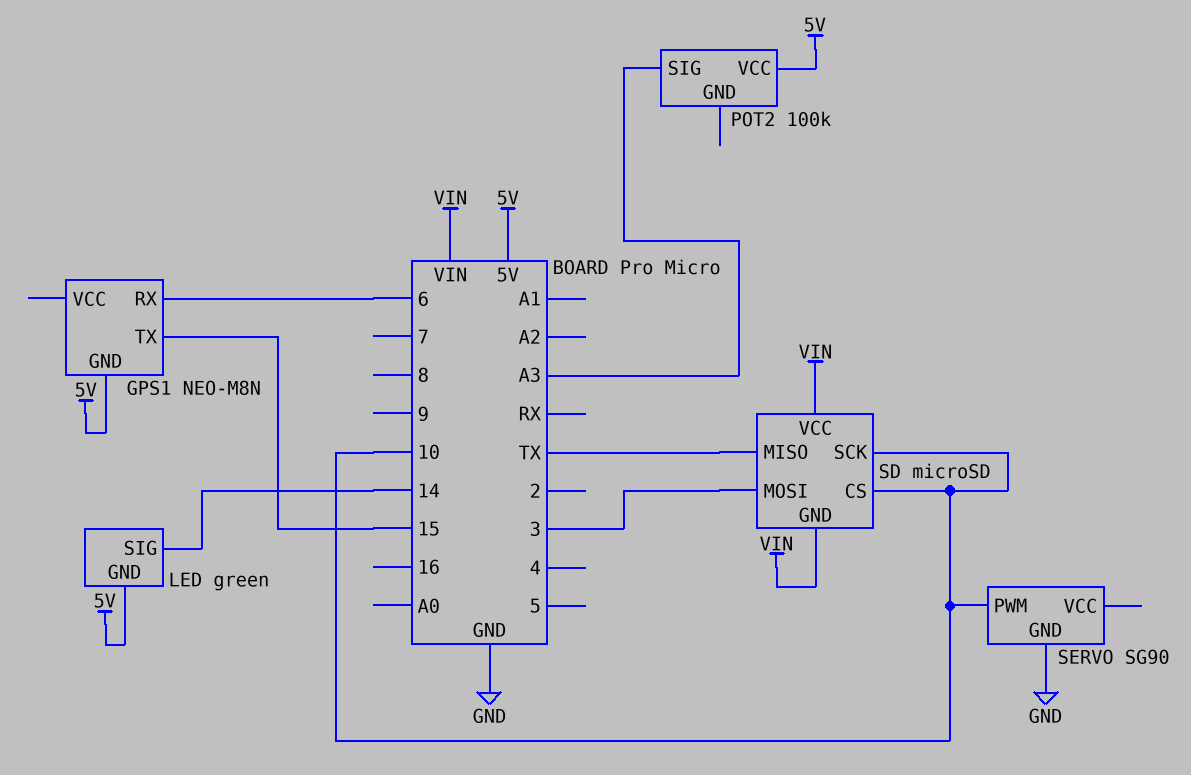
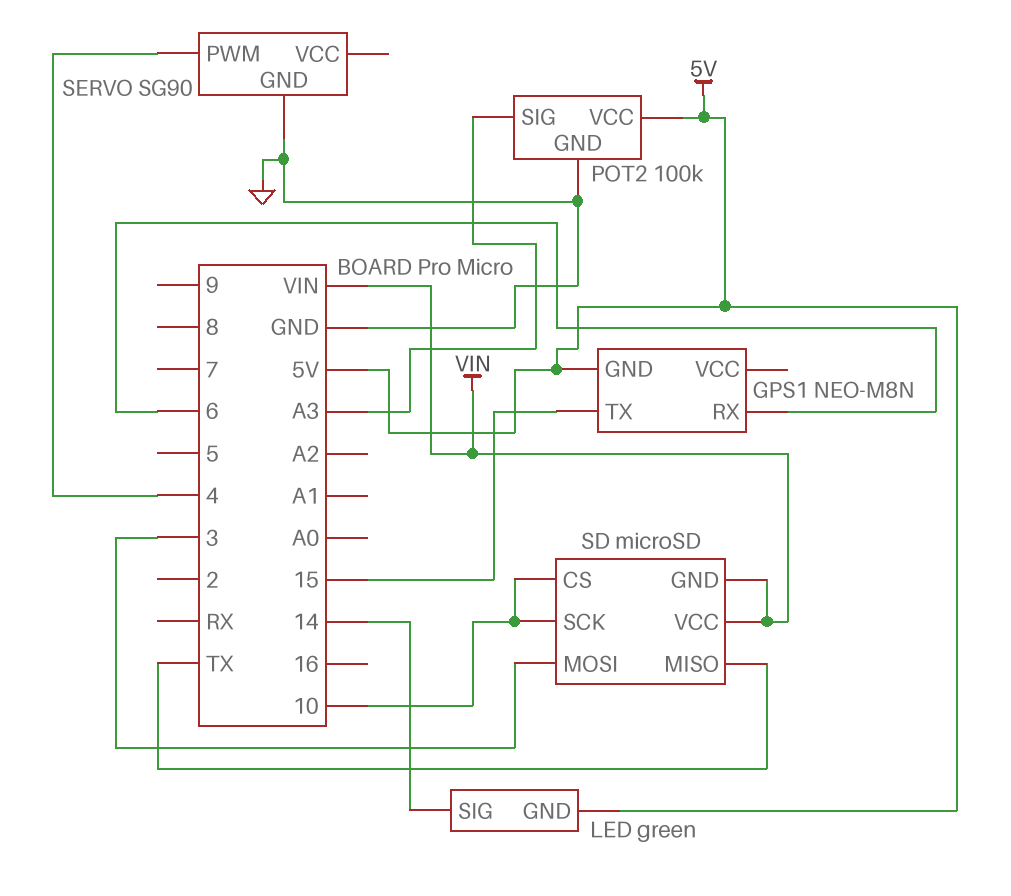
POT2 pin GND: none -> GND
SERVO pin PWM: 10 -> 4

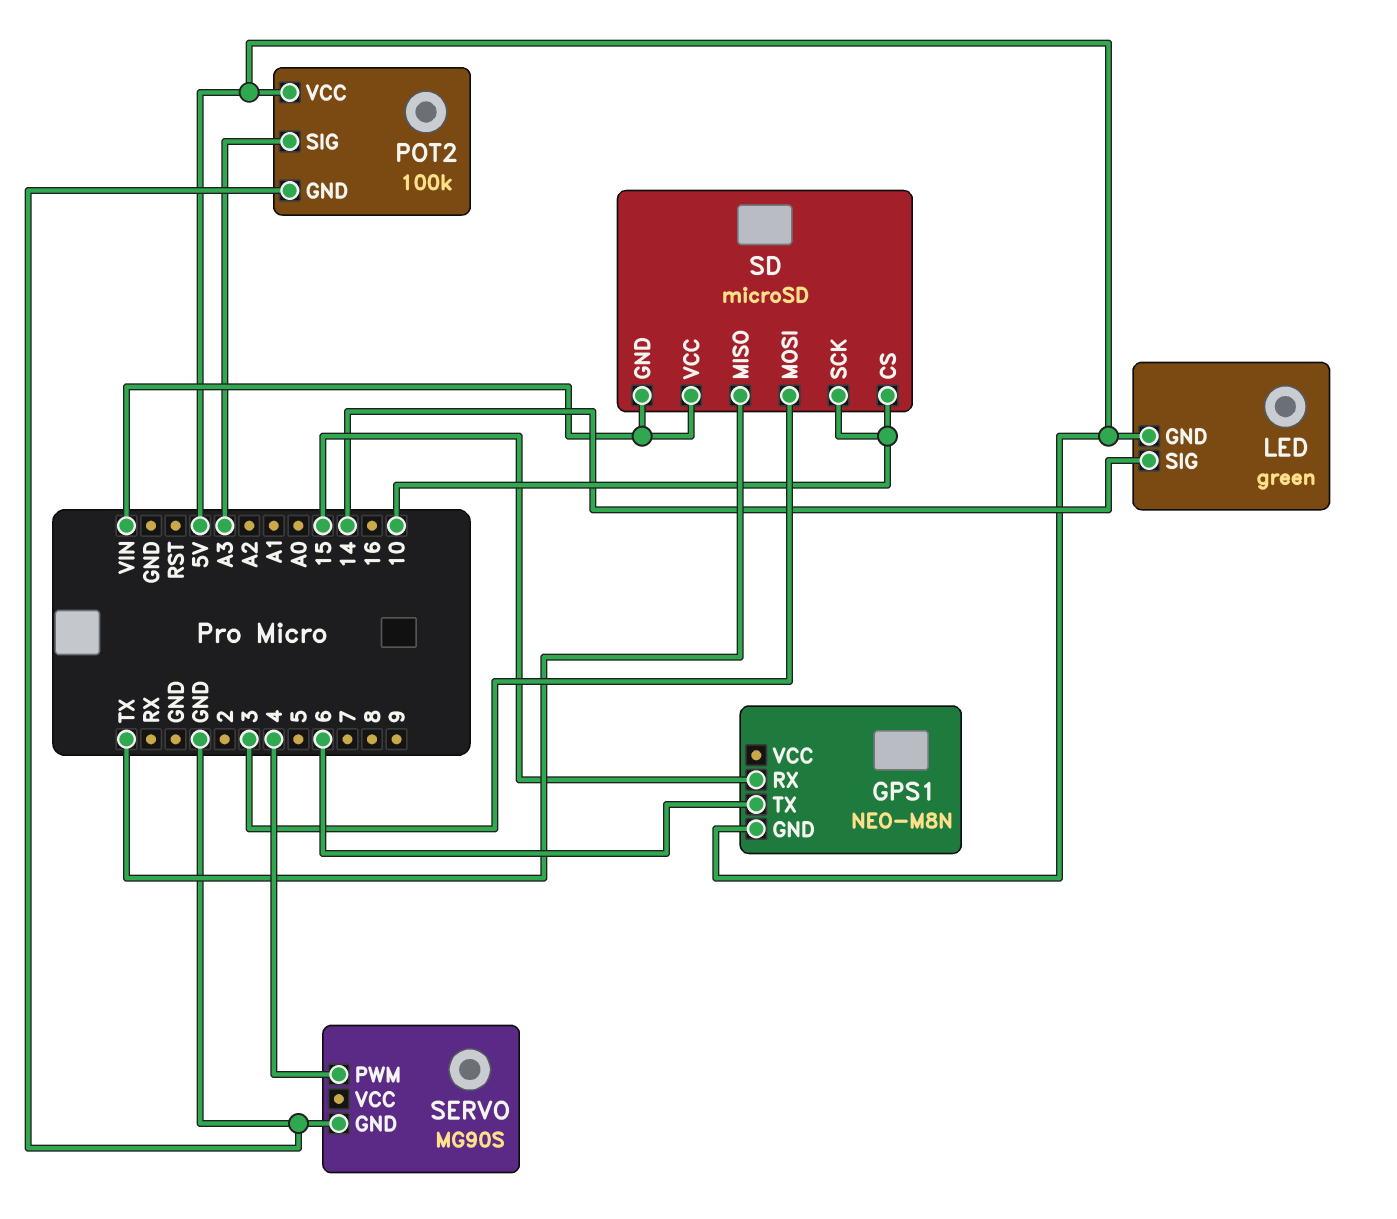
GPS1 pin RX: 6 -> 15
GPS1 pin TX: 15 -> 6
SERVO: SG90 -> MG90S

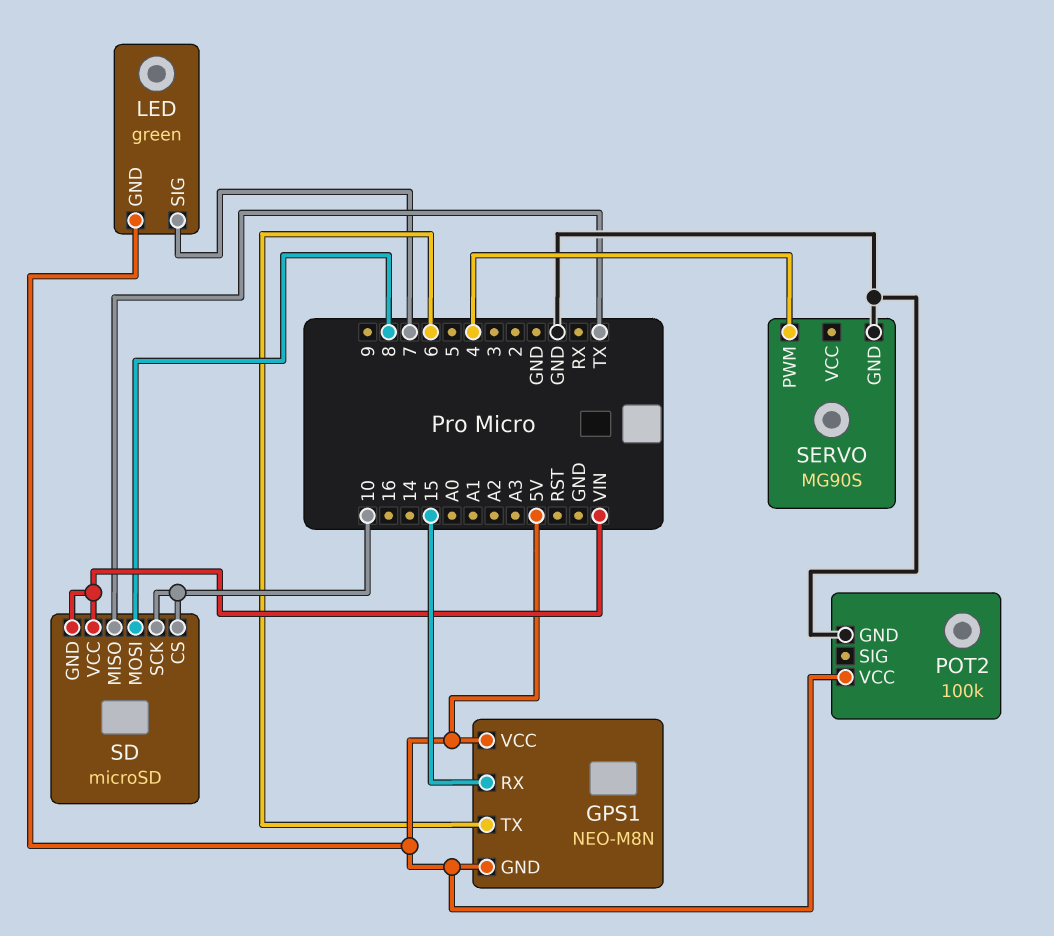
GPS1 pin VCC: none -> 5V
LED pin SIG: 14 -> 7
POT2 pin SIG: A3 -> none
SD pin MOSI: 3 -> 8

